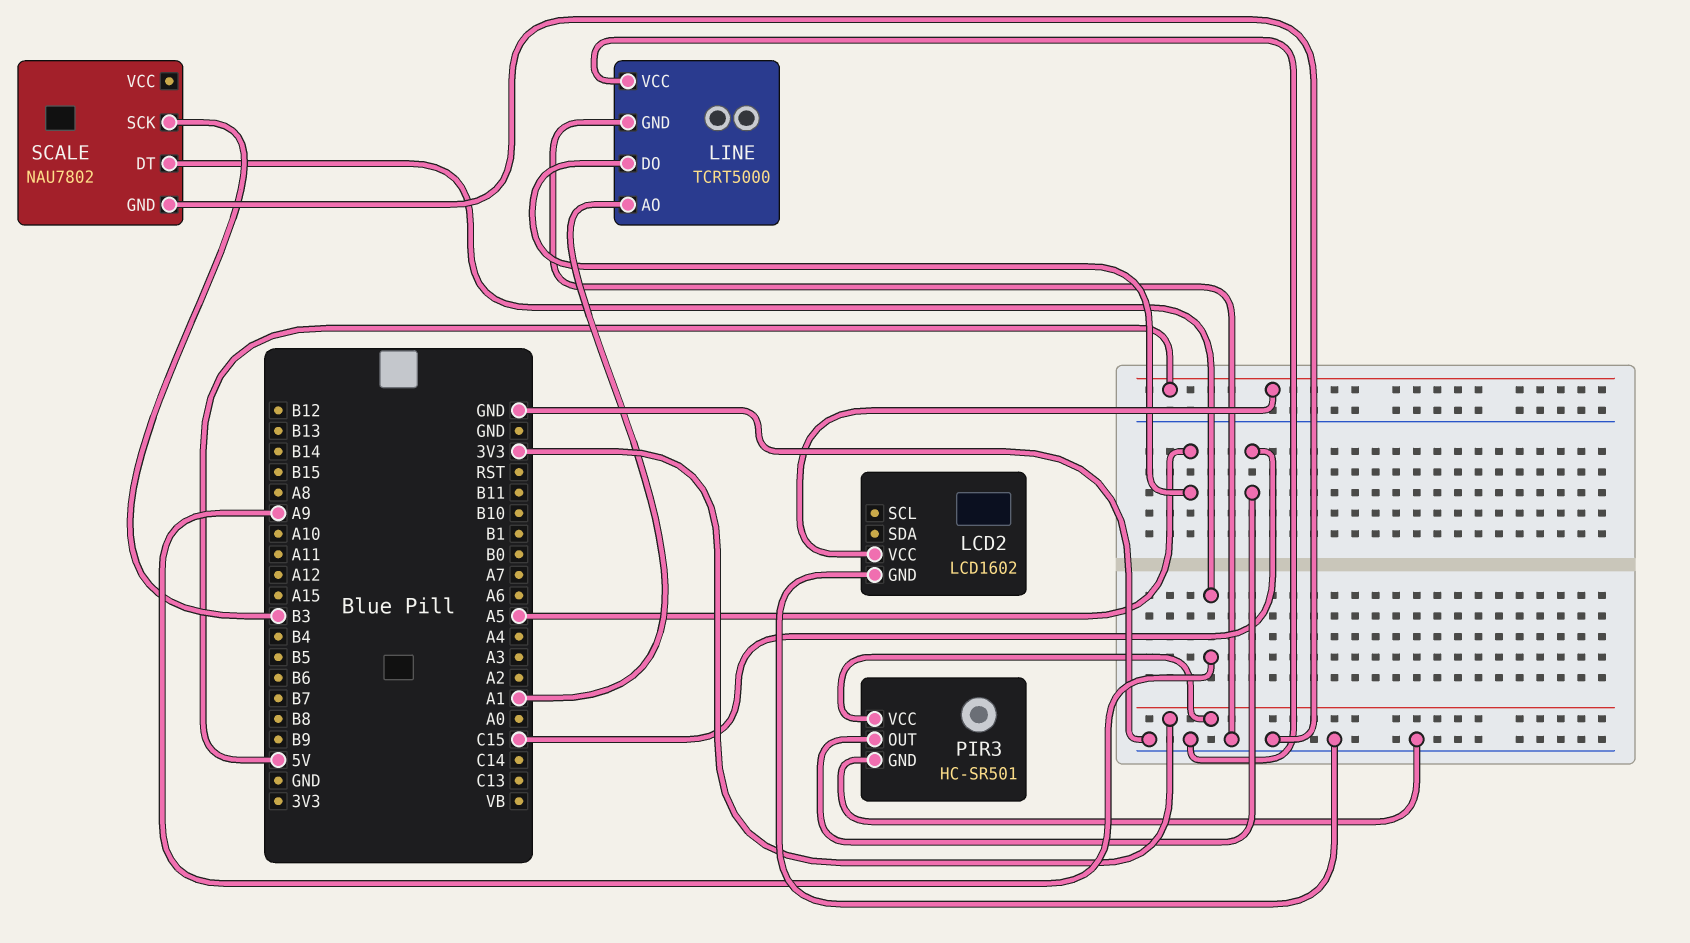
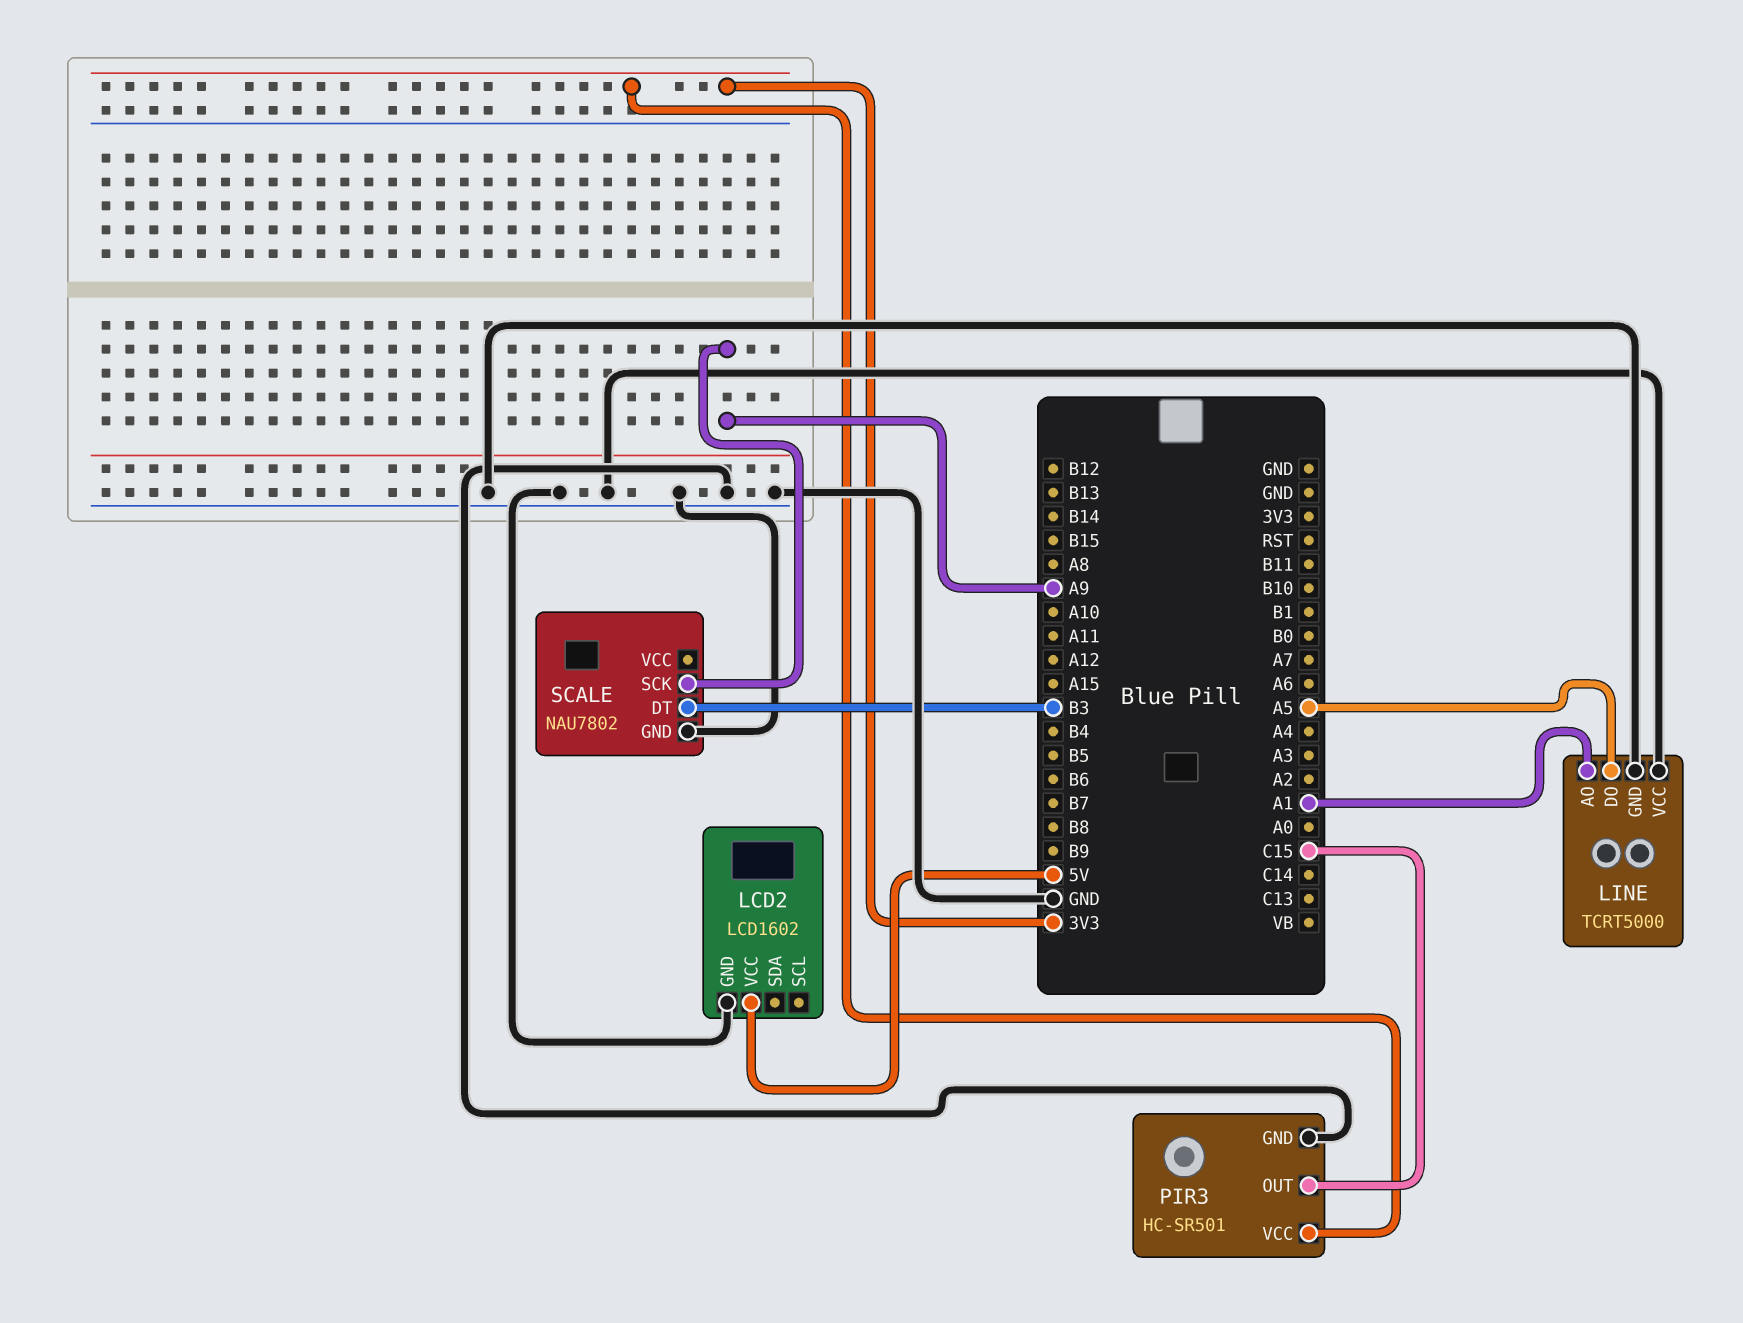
SCALE pin DT: A9 -> B3
SCALE pin SCK: B3 -> A9

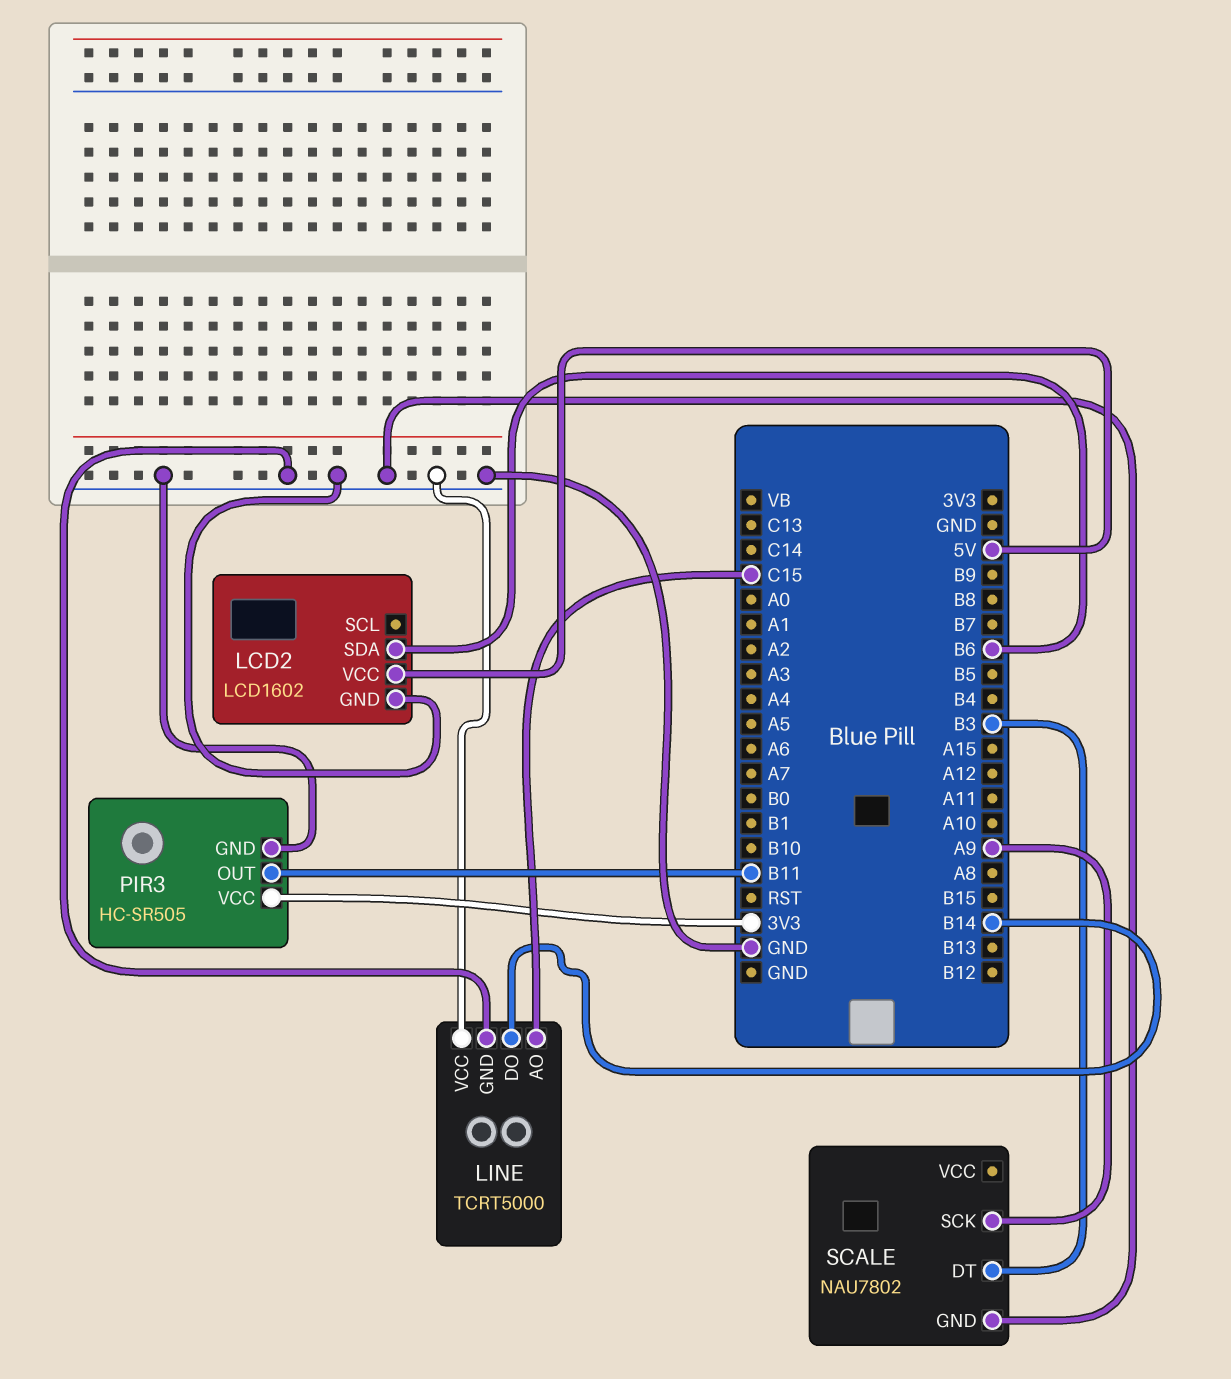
LCD2 pin SDA: none -> B6
LINE pin AO: A1 -> C15
LINE pin DO: A5 -> B14
PIR3: HC-SR501 -> HC-SR505
PIR3 pin OUT: C15 -> B11

